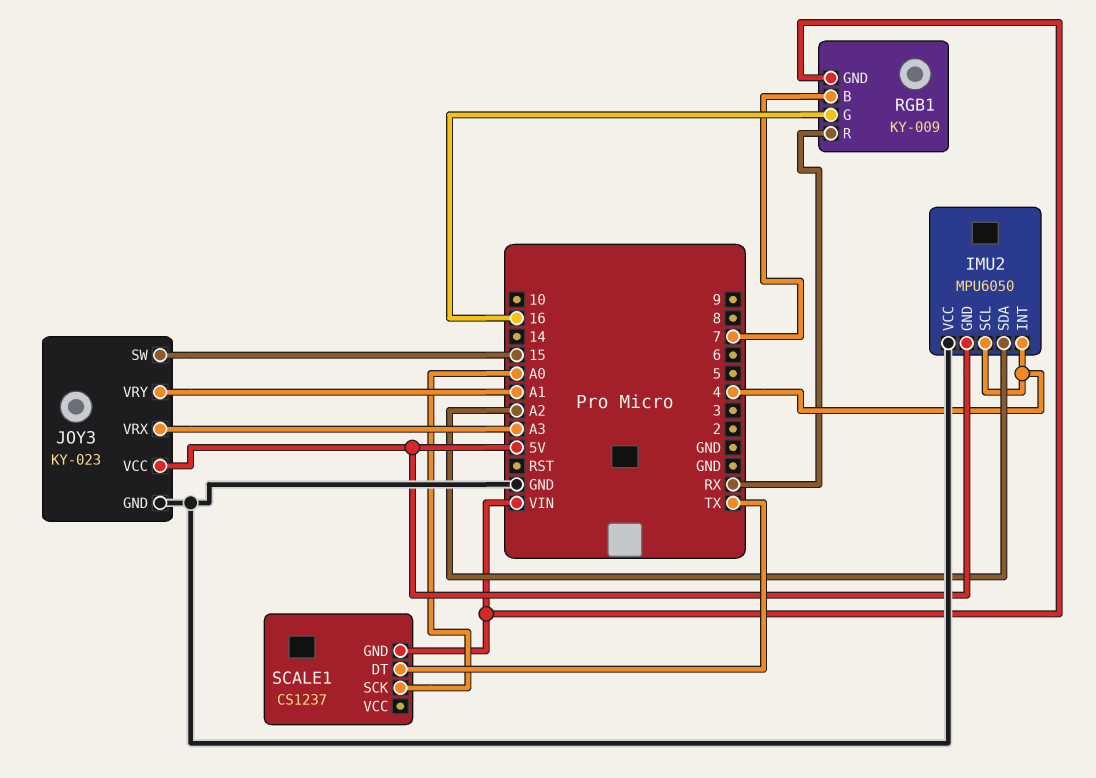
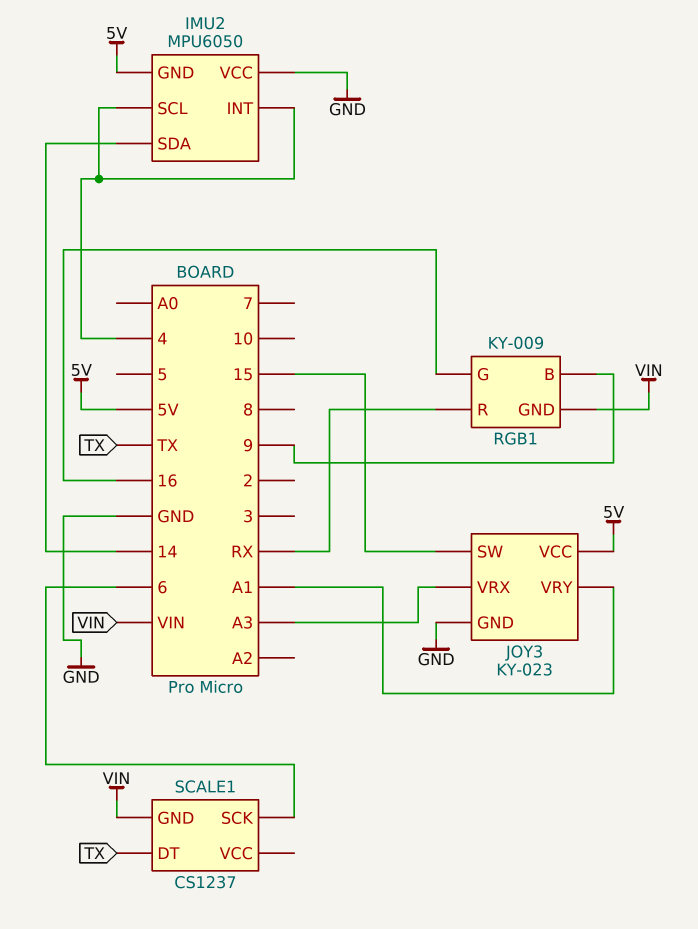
IMU2 pin SDA: A2 -> 14
RGB1 pin B: 7 -> 9
SCALE1 pin SCK: A0 -> 6

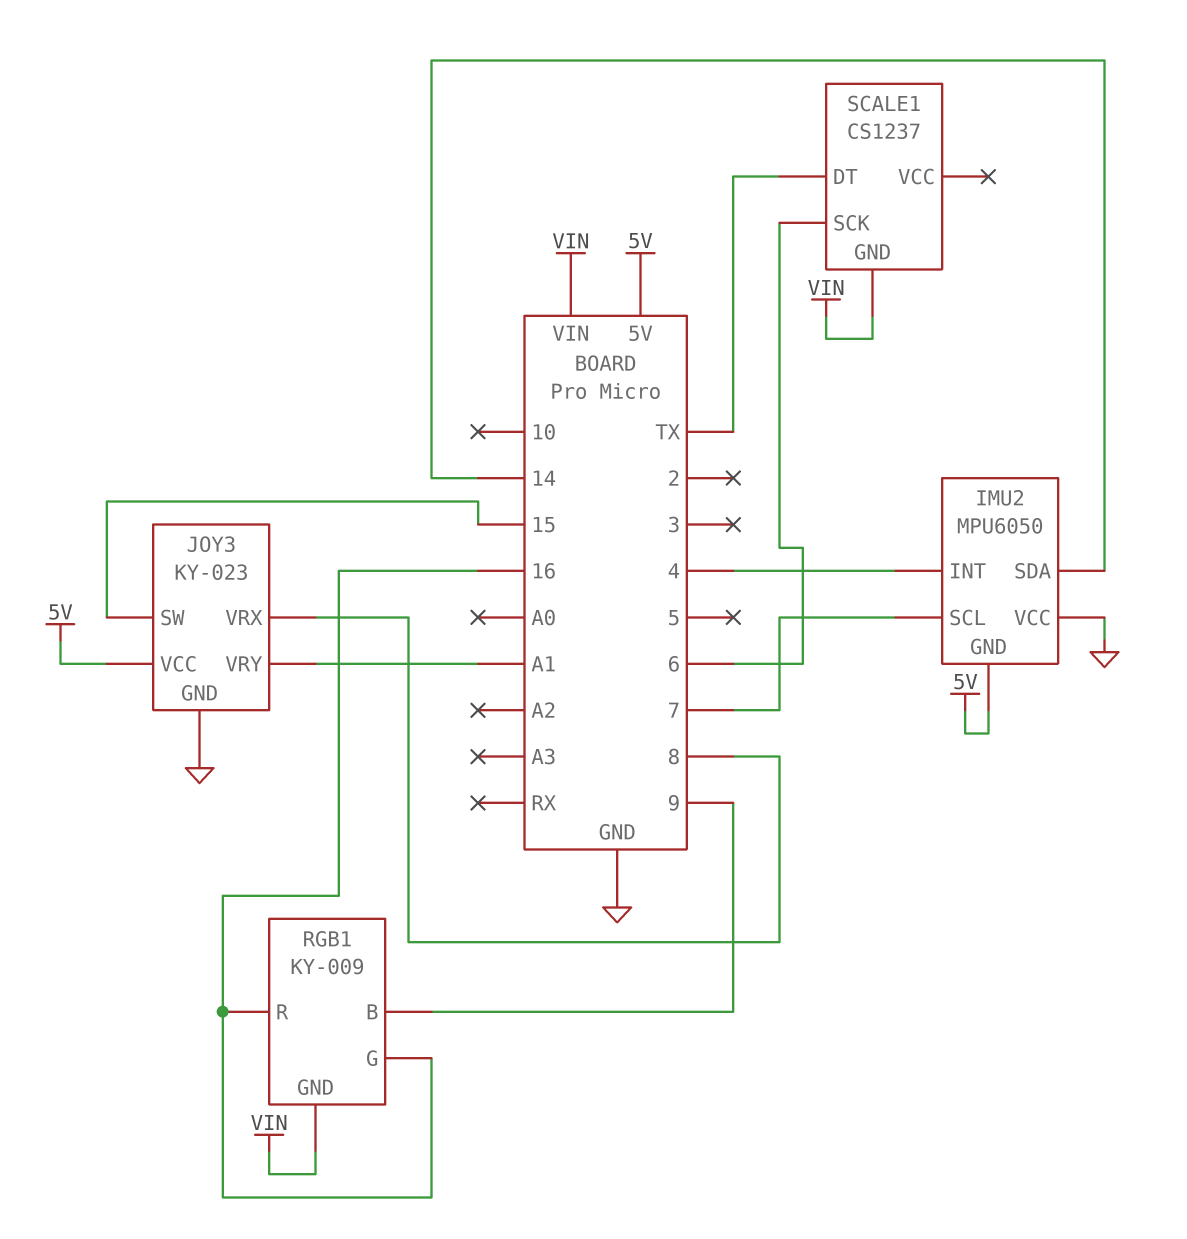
IMU2 pin SCL: 4 -> 7
JOY3 pin VRX: A3 -> 8
RGB1 pin R: RX -> 16

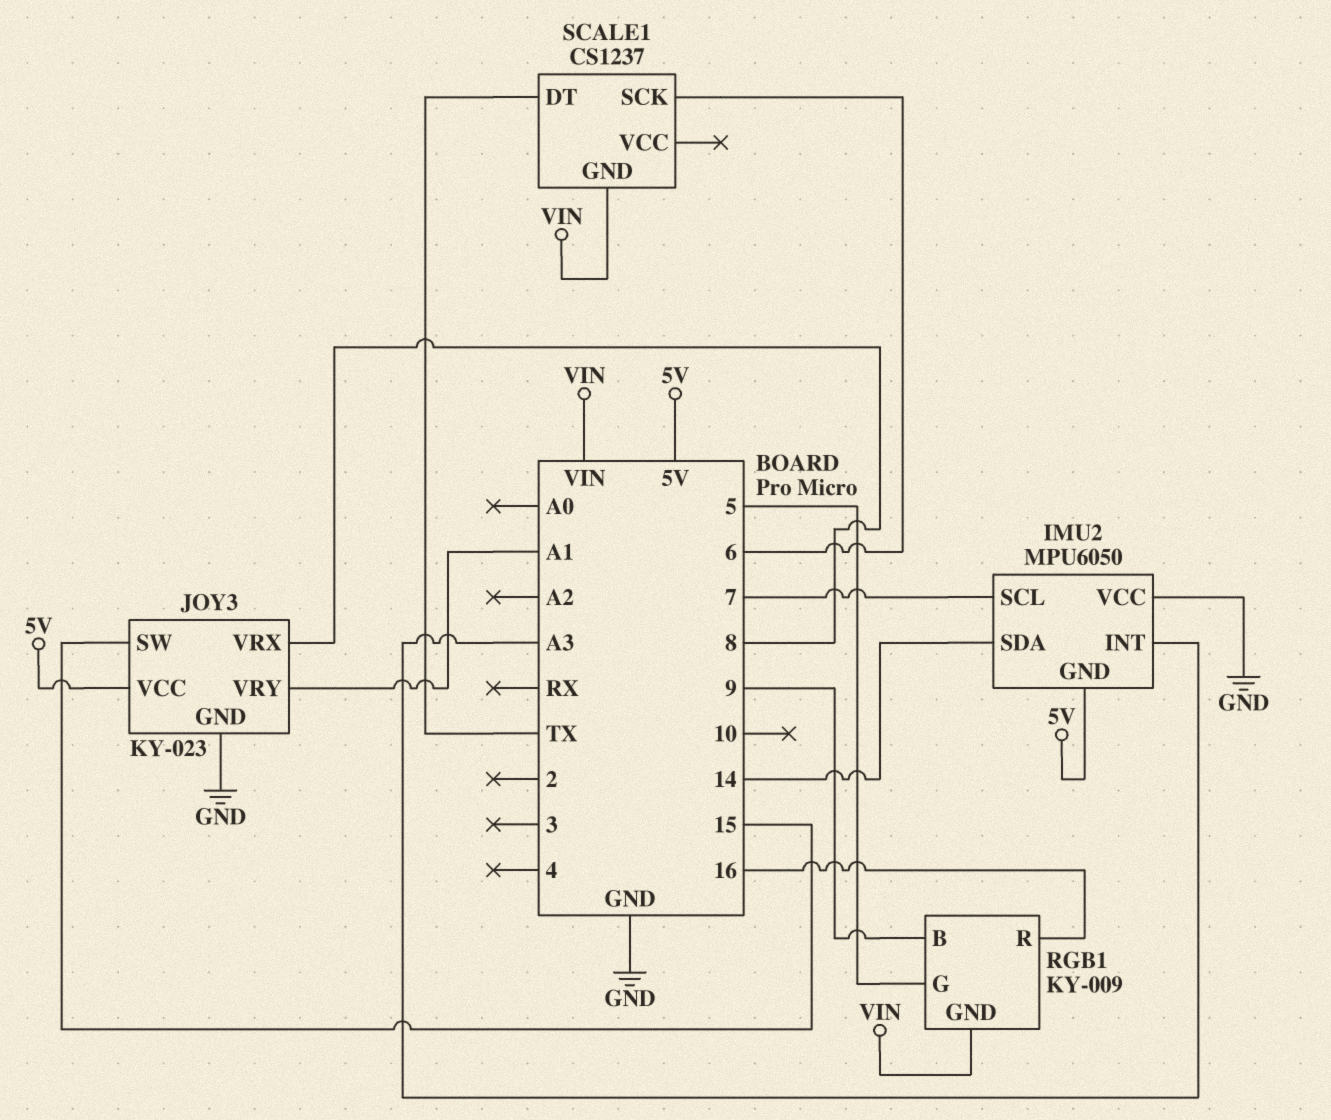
IMU2 pin INT: 4 -> A3
RGB1 pin G: 16 -> 5

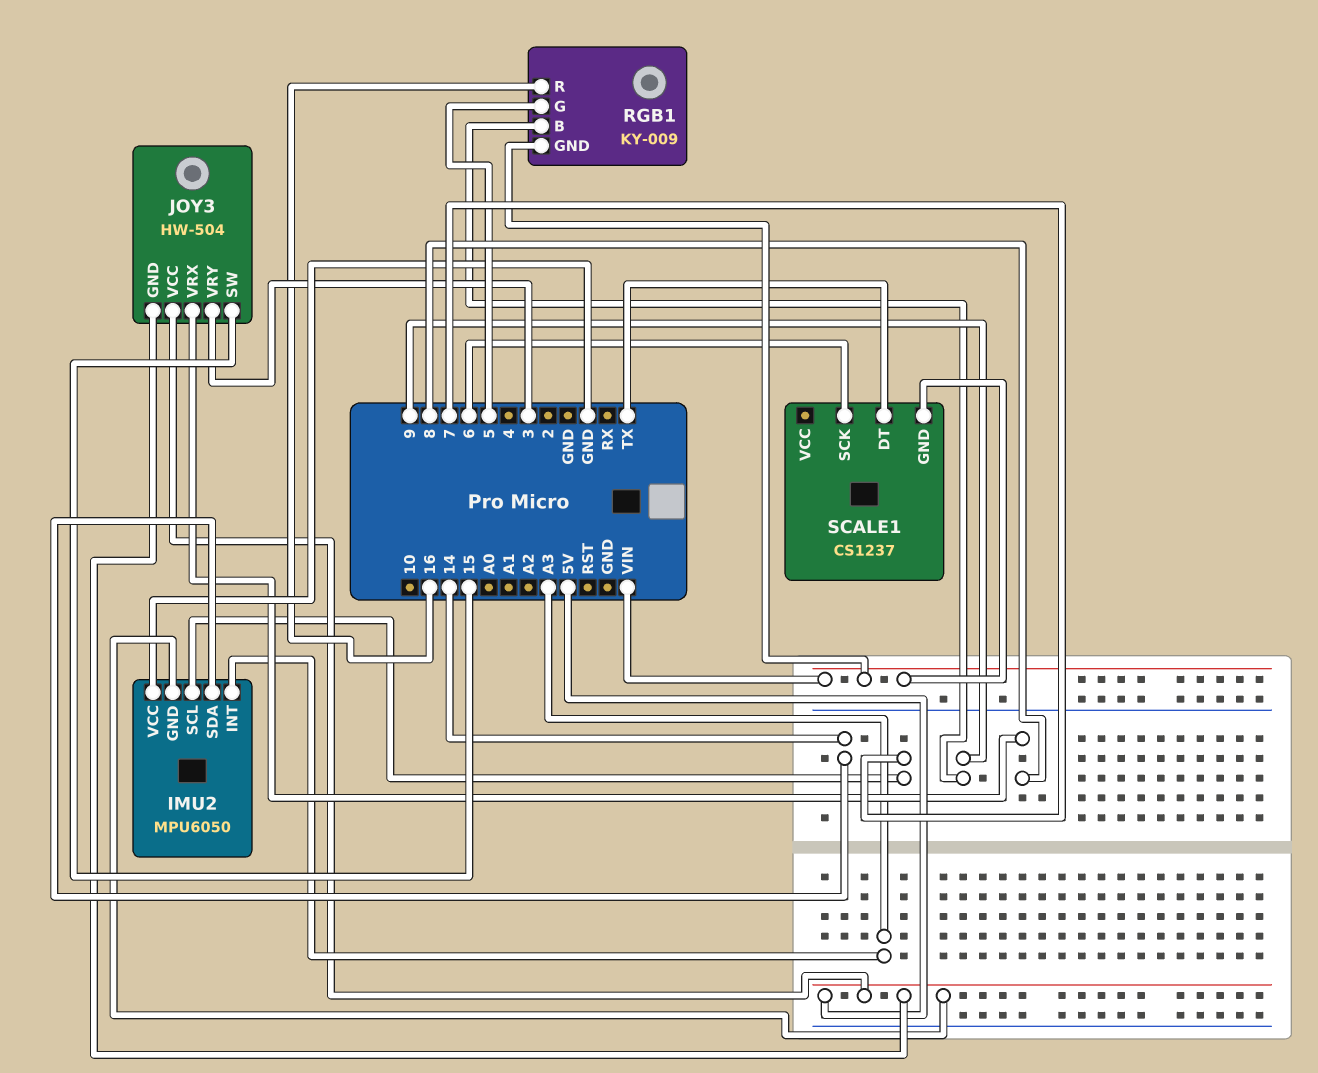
JOY3: KY-023 -> HW-504
JOY3 pin GND: GND -> 5V
JOY3 pin VRY: A1 -> 3

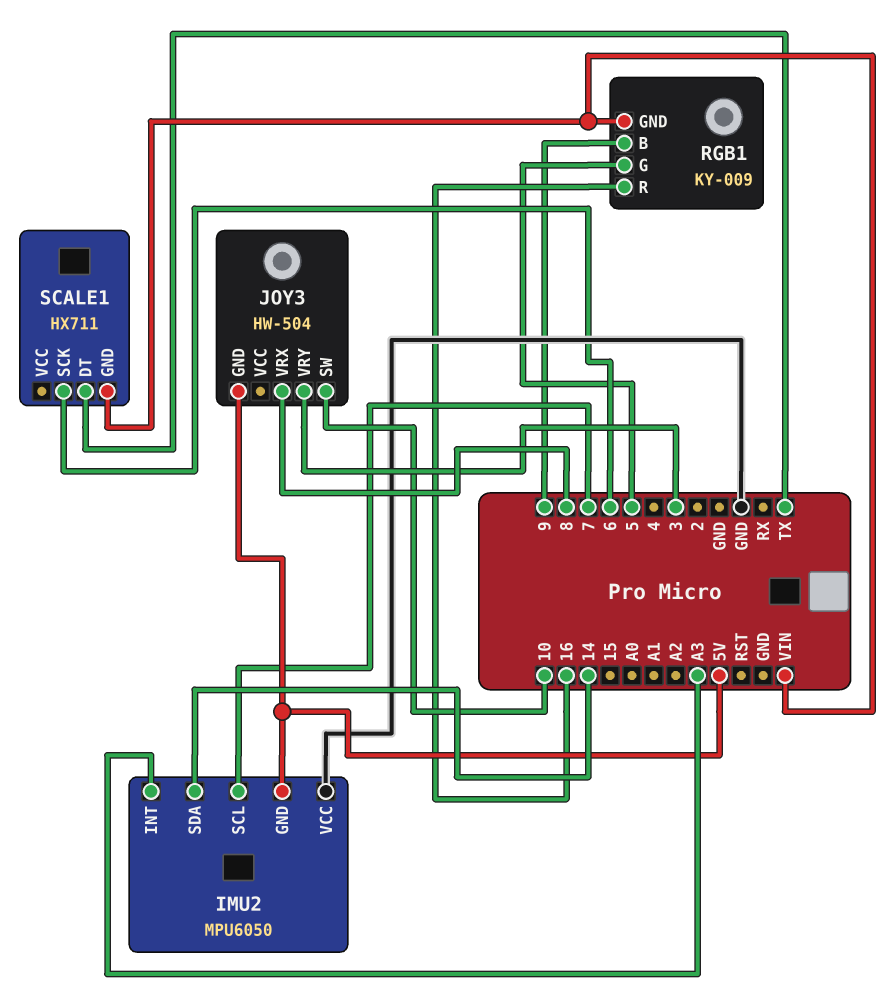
JOY3 pin SW: 15 -> 10
JOY3 pin VCC: 5V -> none
SCALE1: CS1237 -> HX711

